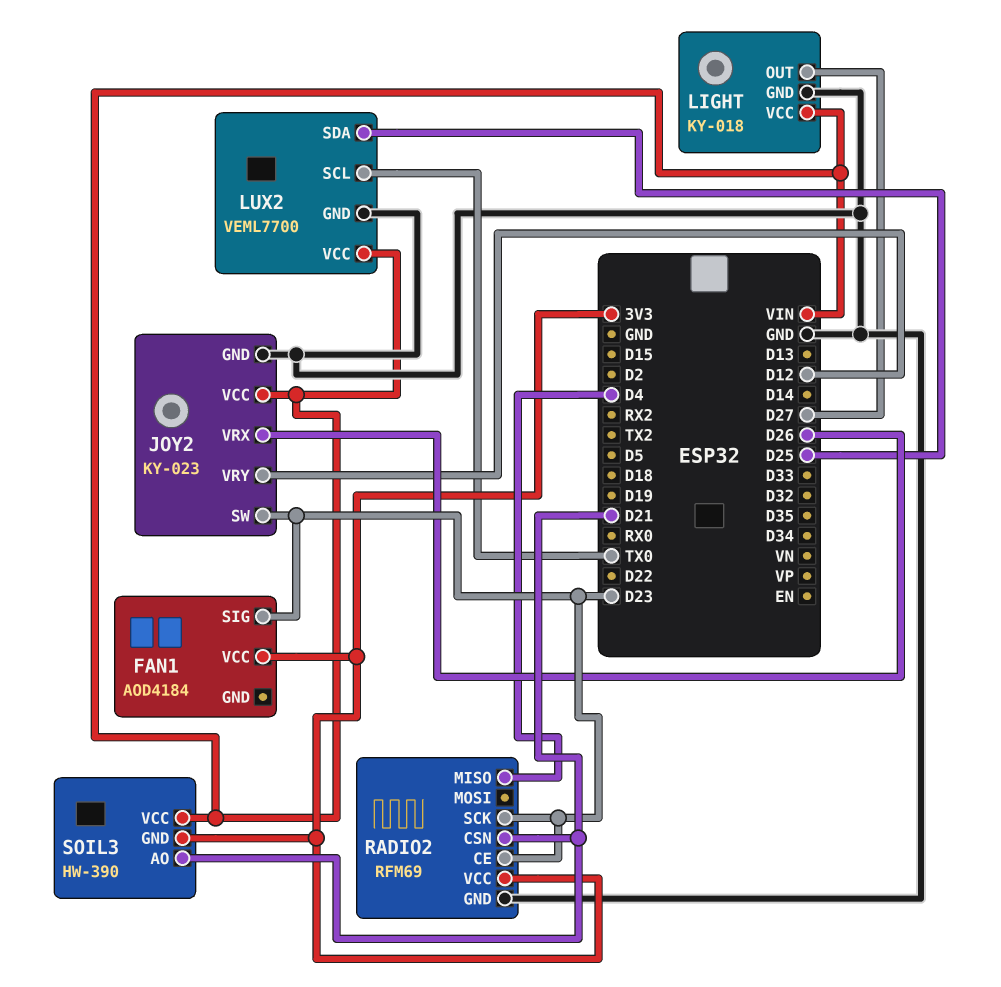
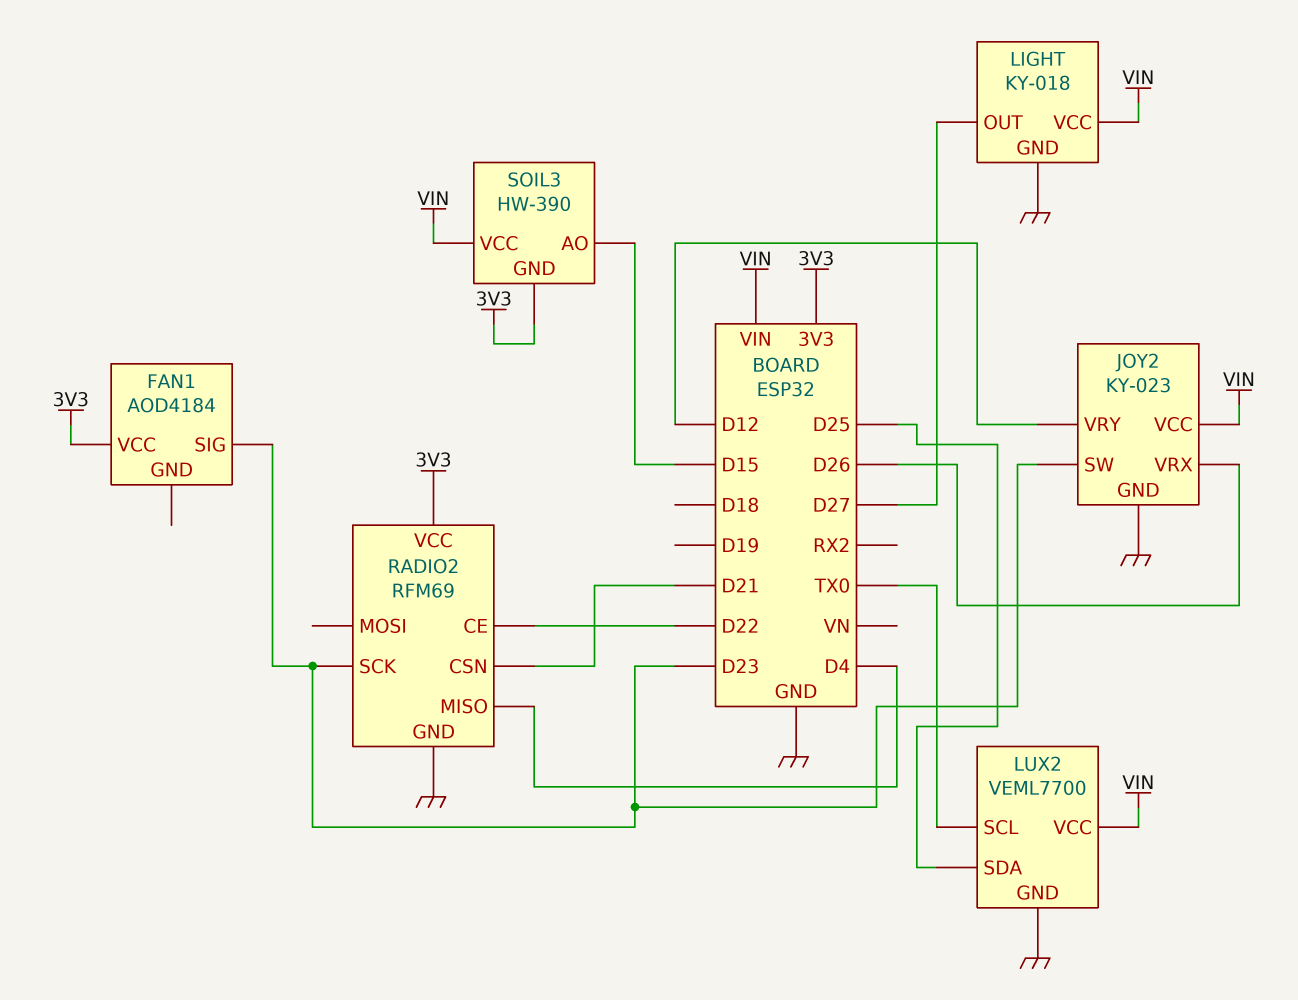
RADIO2 pin CE: D23 -> D22
SOIL3 pin AO: D21 -> D15

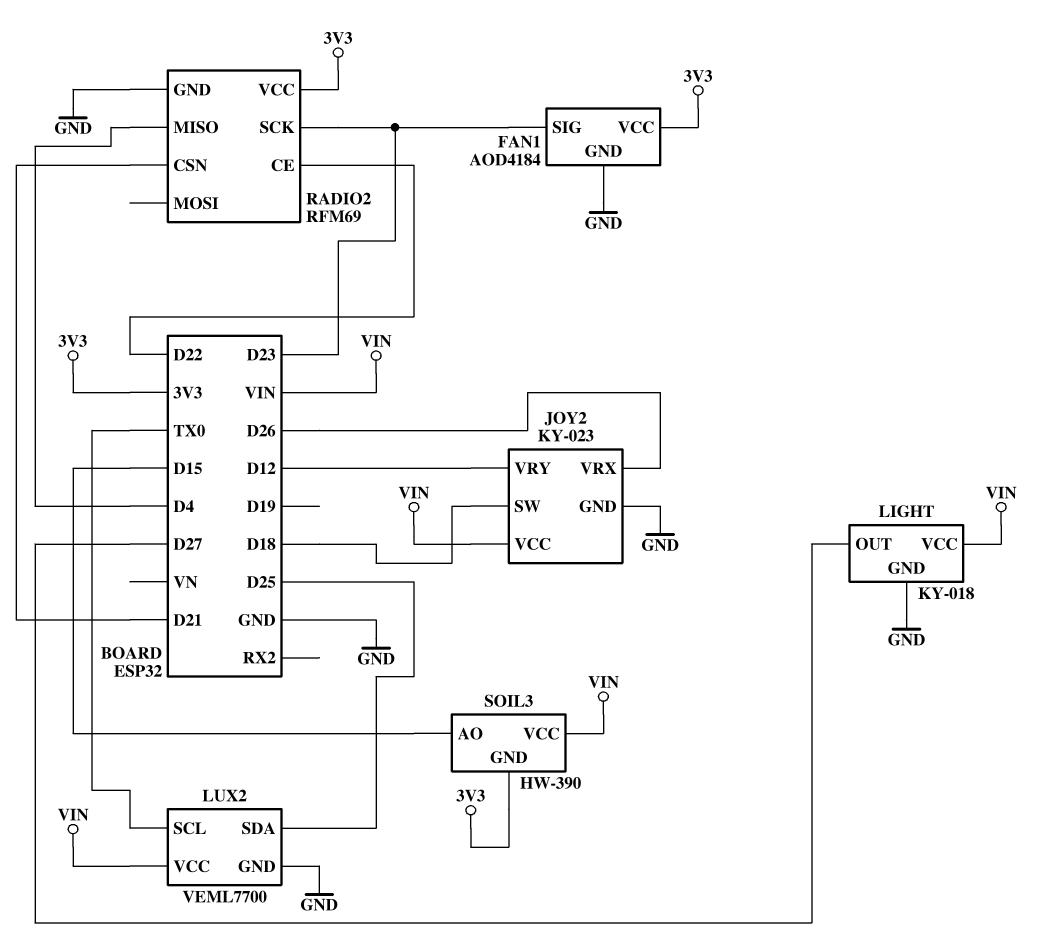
FAN1 pin GND: none -> GND
JOY2 pin SW: D23 -> D18

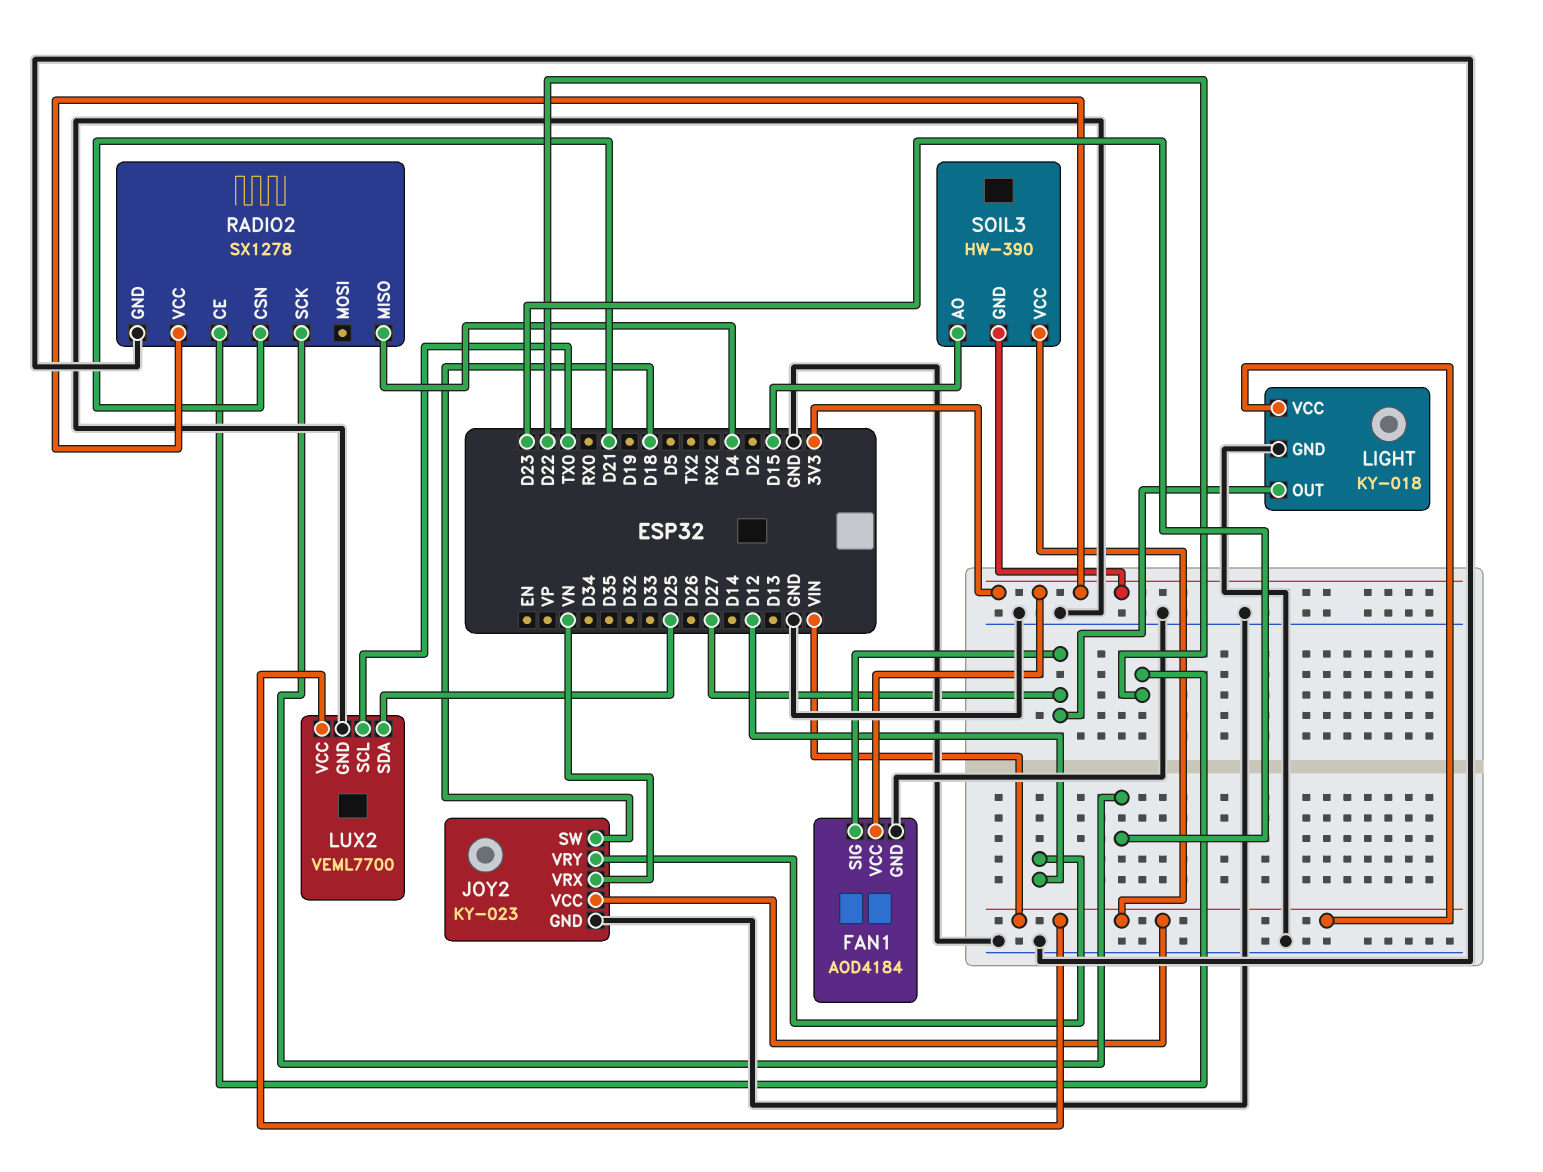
FAN1 pin SIG: D23 -> D27
JOY2 pin VRX: D26 -> VN
RADIO2: RFM69 -> SX1278

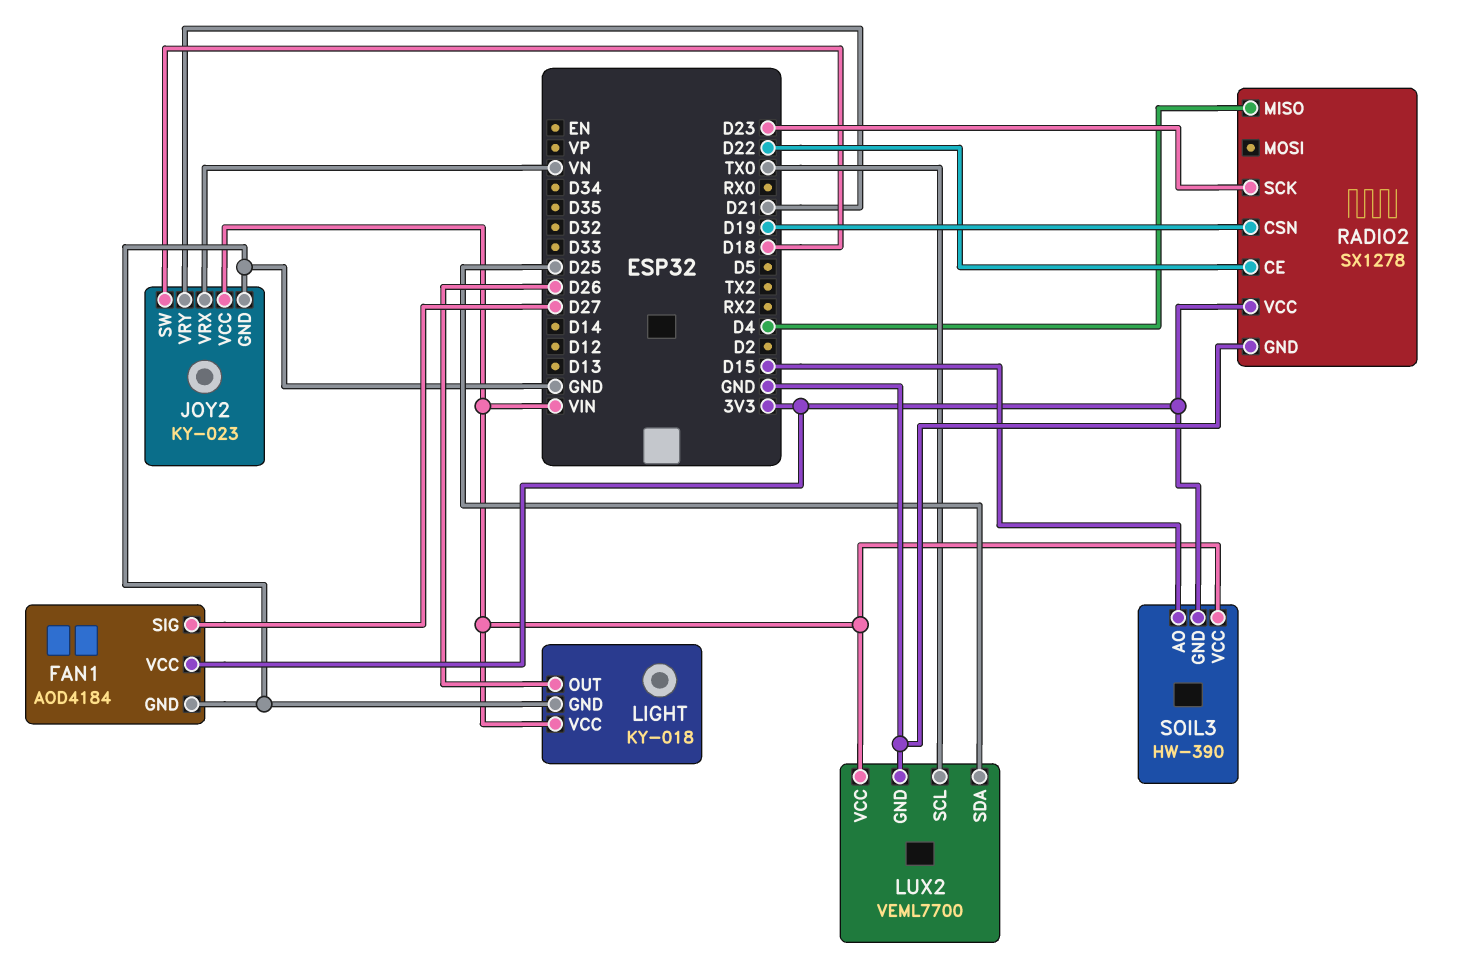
JOY2 pin VRY: D12 -> D21
LIGHT pin OUT: D27 -> D26
RADIO2 pin CSN: D21 -> D19

